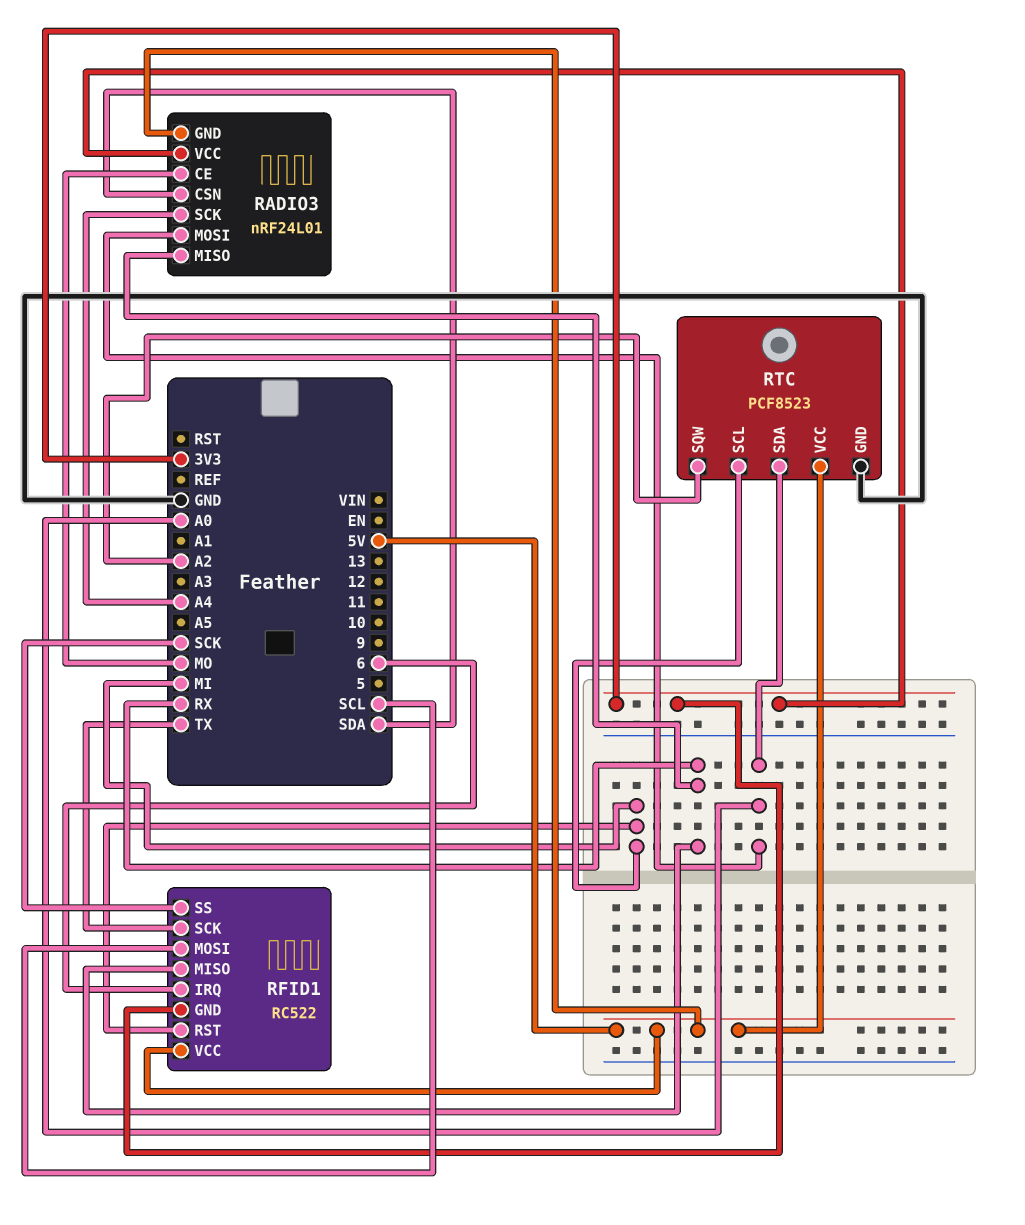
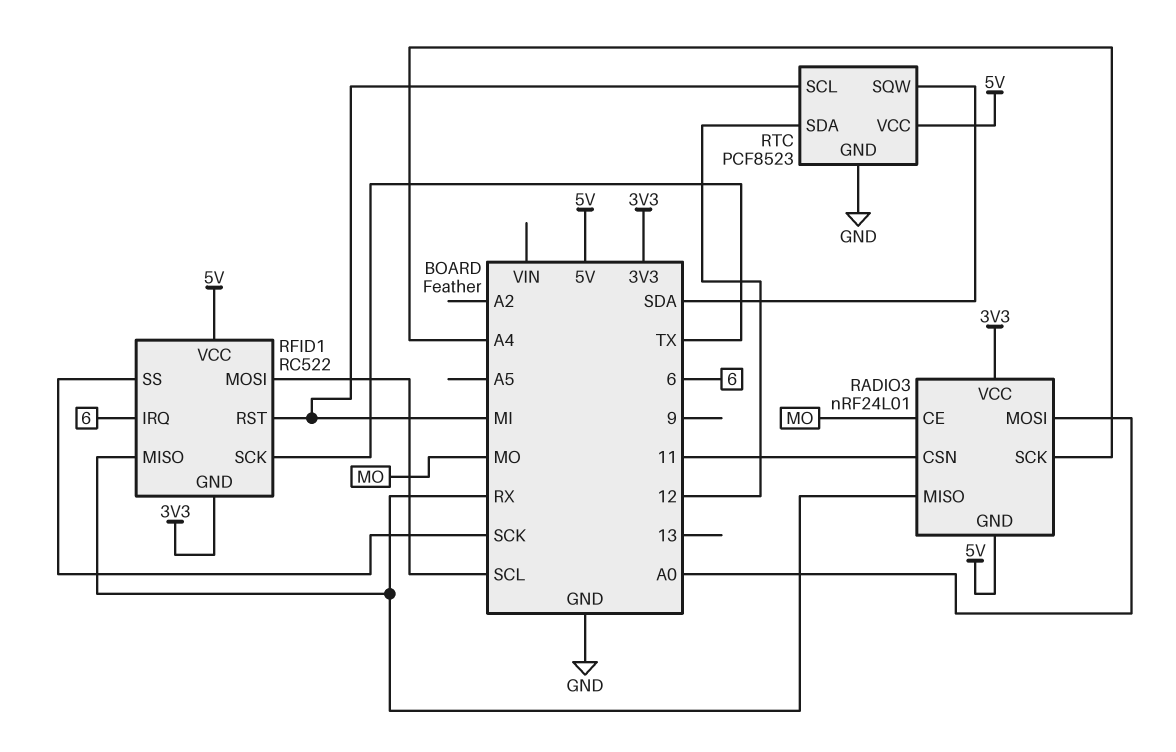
RADIO3 pin CSN: SDA -> 11
RTC pin SDA: A0 -> 12
RTC pin SQW: A2 -> SDA

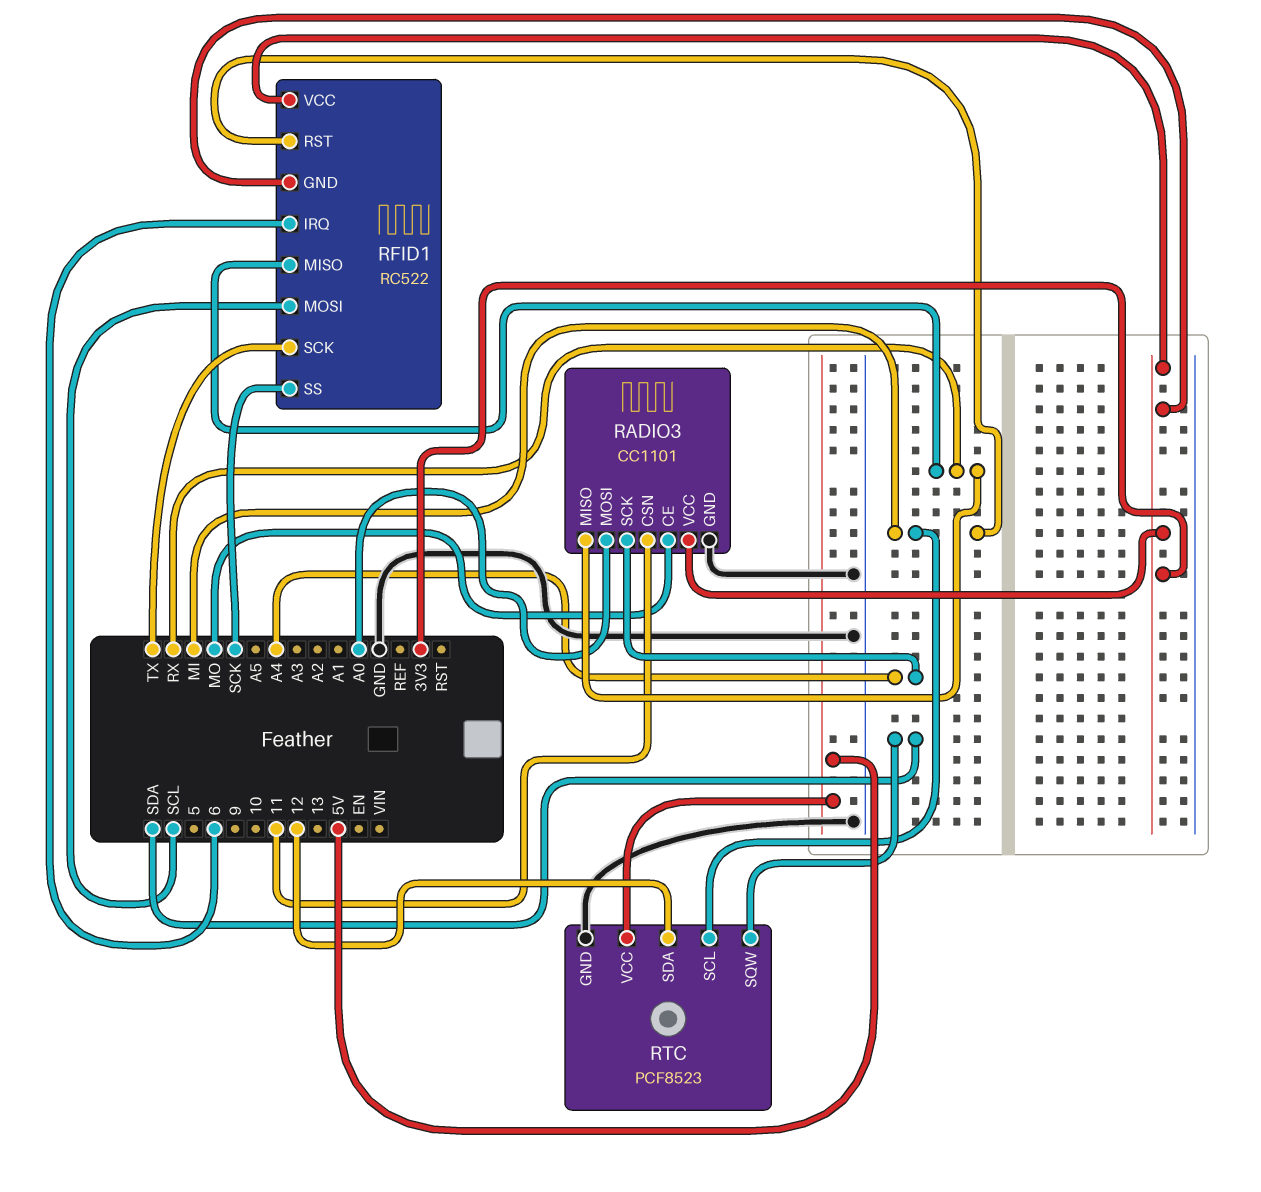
RADIO3: nRF24L01 -> CC1101
RADIO3 pin GND: 5V -> GND
RFID1 pin VCC: 5V -> 3V3

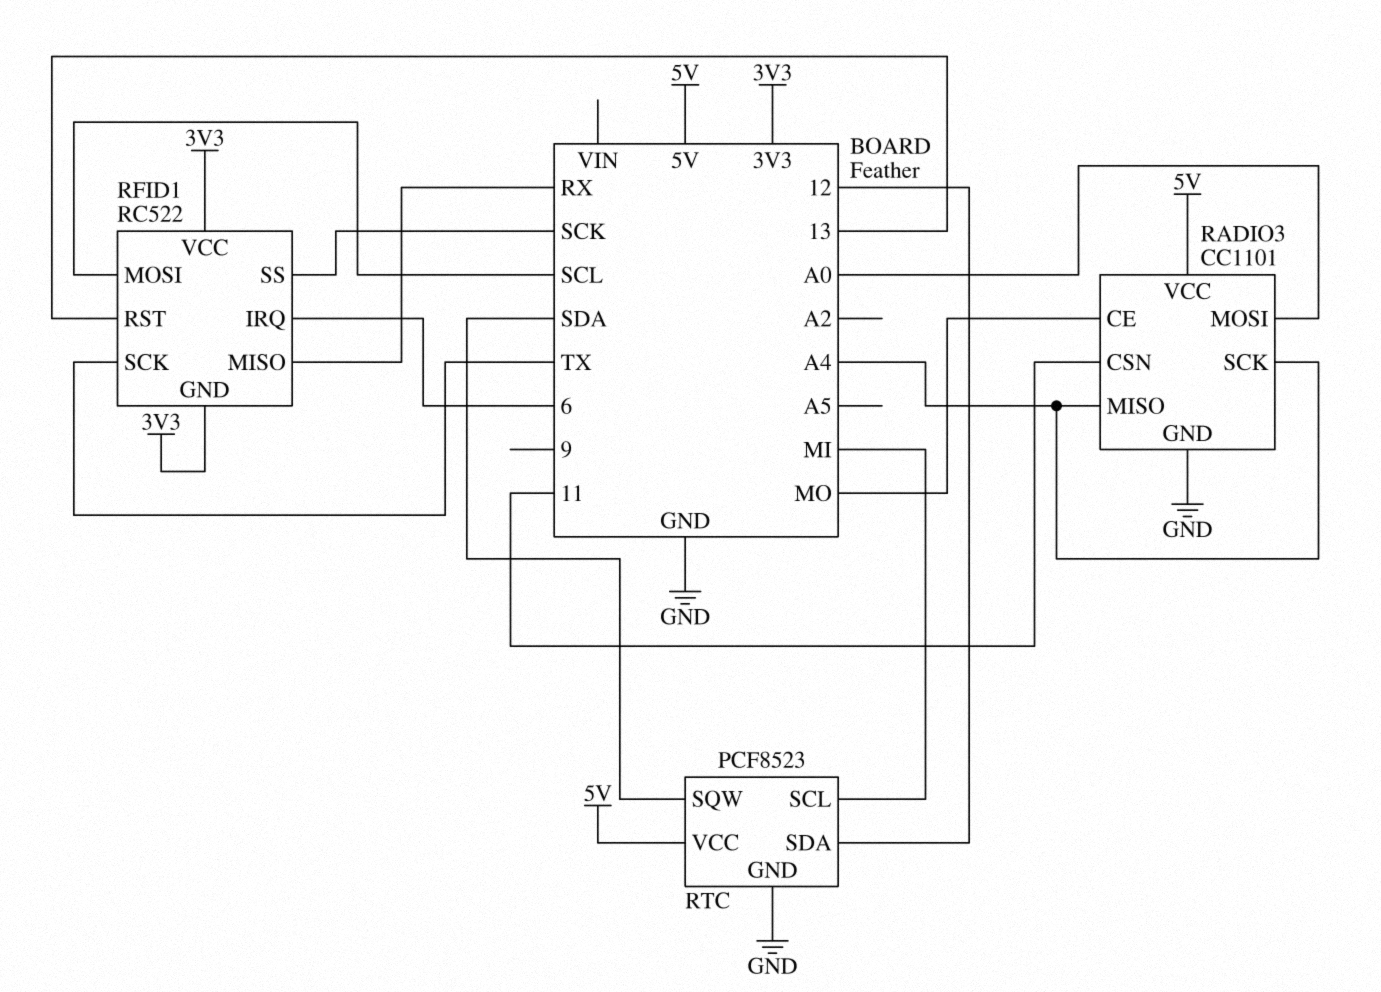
RADIO3 pin MISO: RX -> A4
RADIO3 pin VCC: 3V3 -> 5V
RFID1 pin RST: MI -> 13

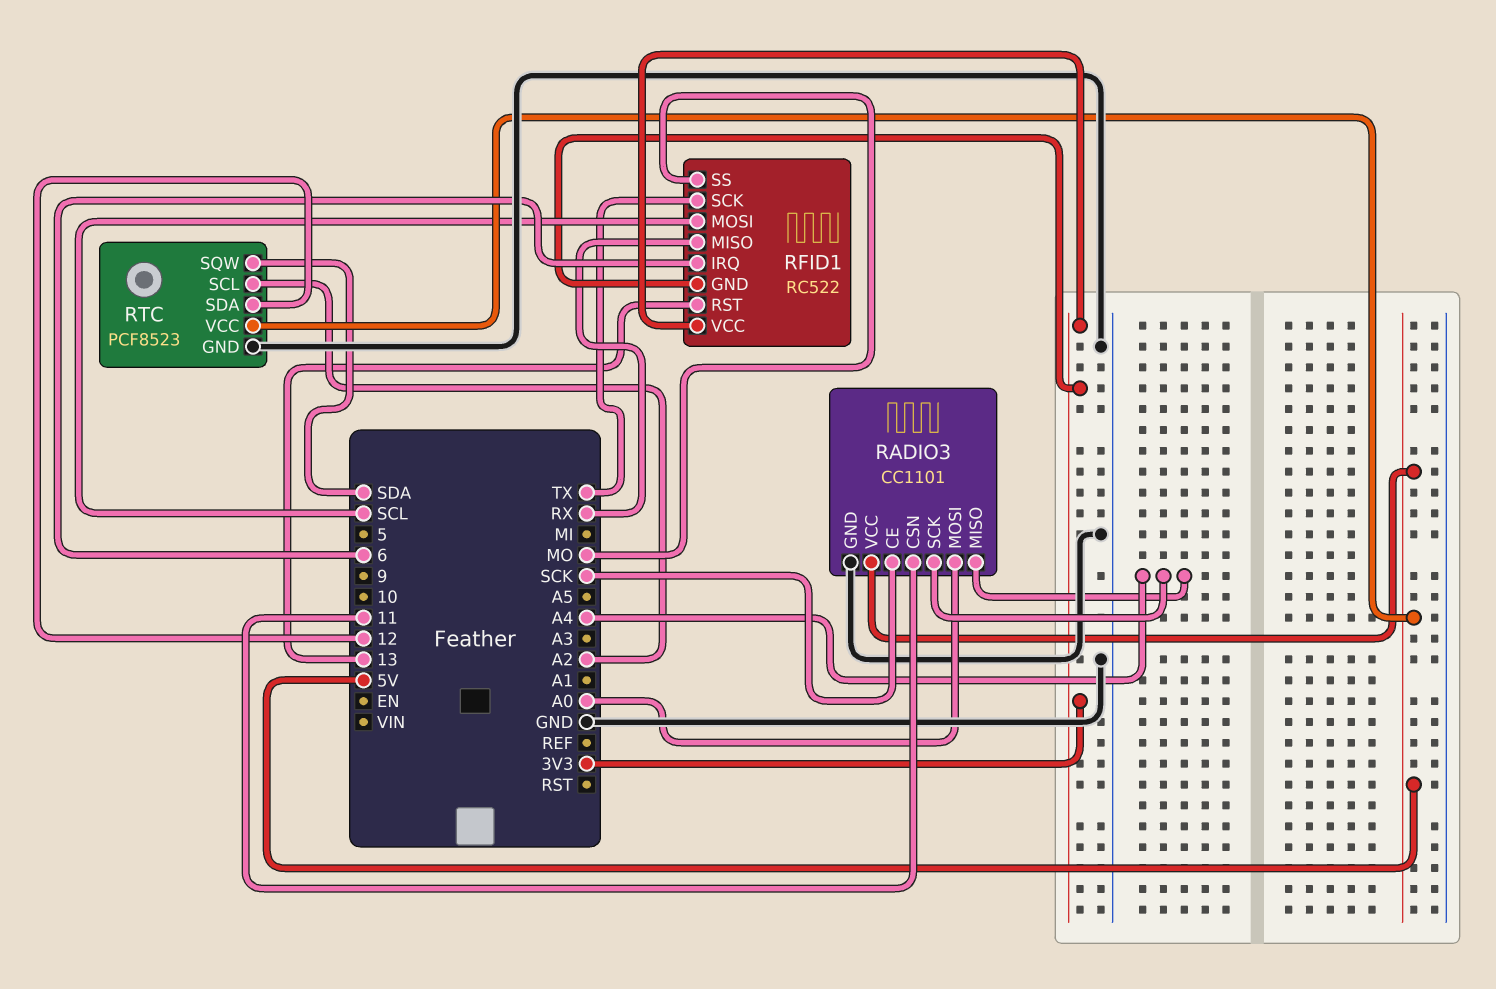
RADIO3 pin CE: MO -> SCK
RFID1 pin SS: SCK -> MO
RTC pin SCL: MI -> A2

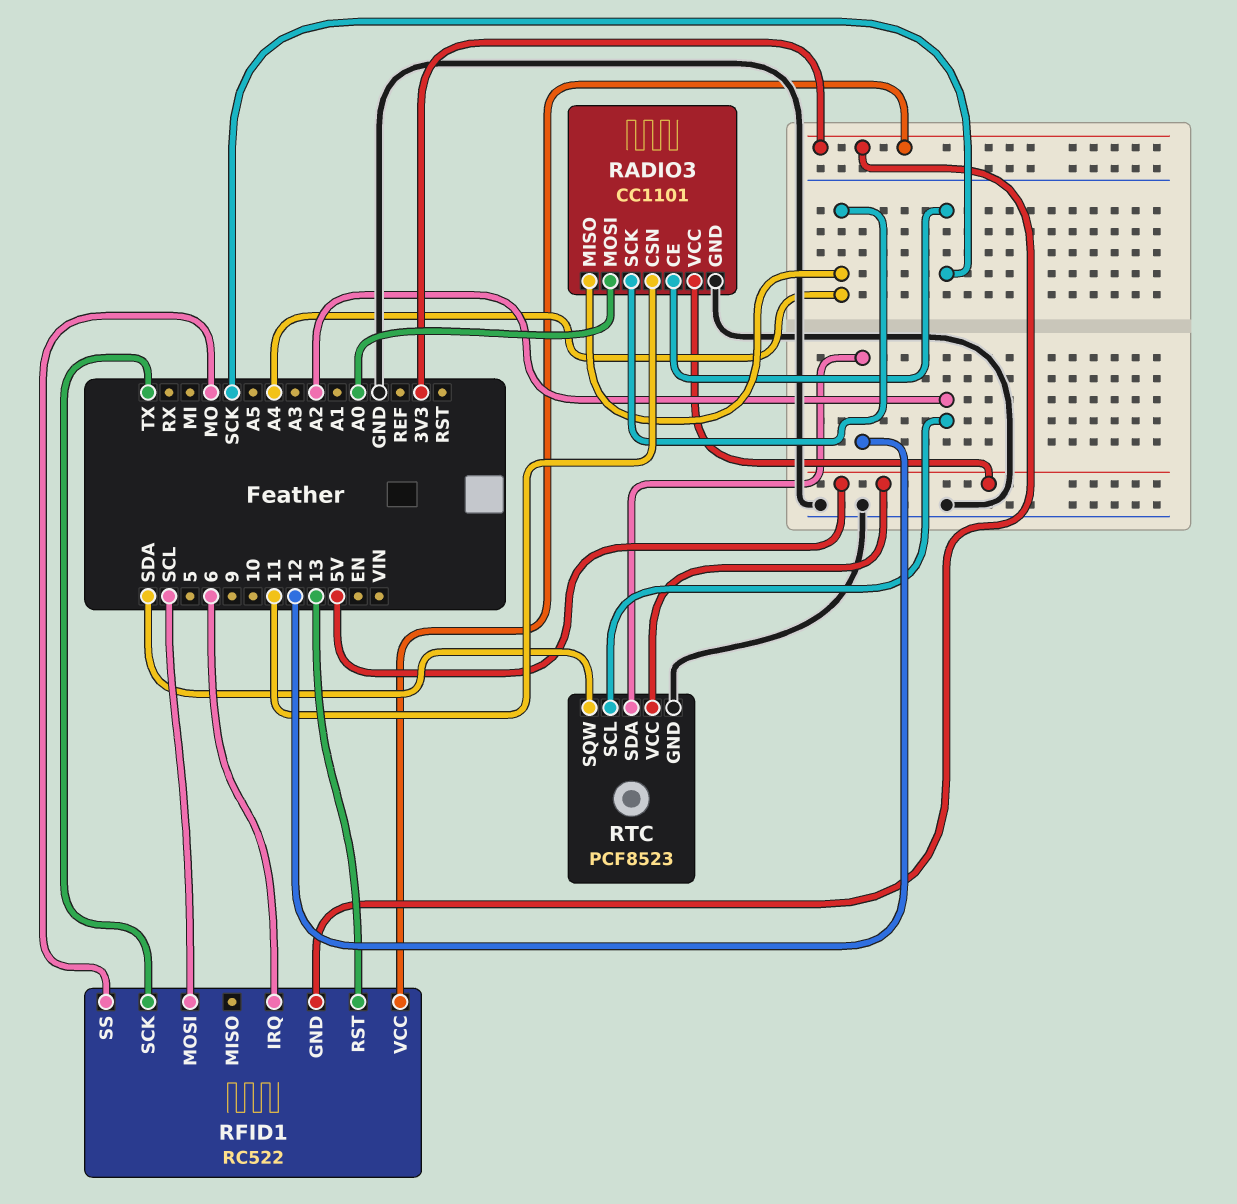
RFID1 pin MISO: RX -> none

